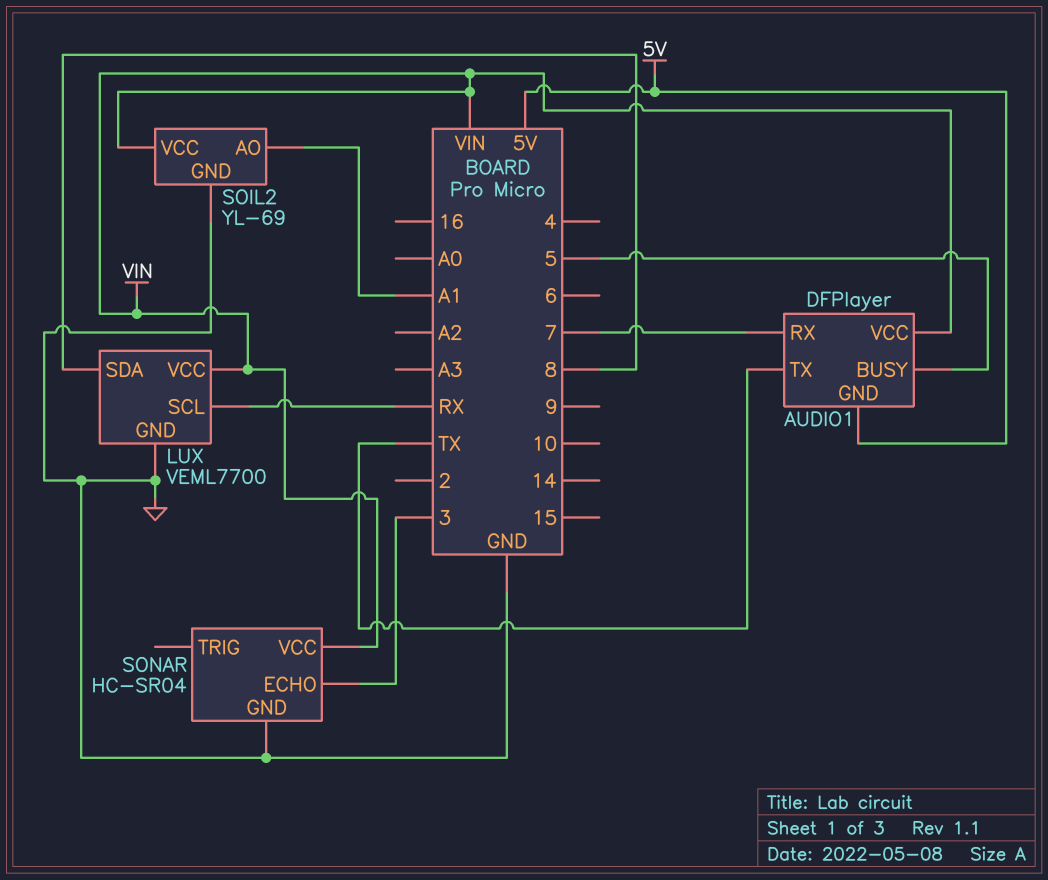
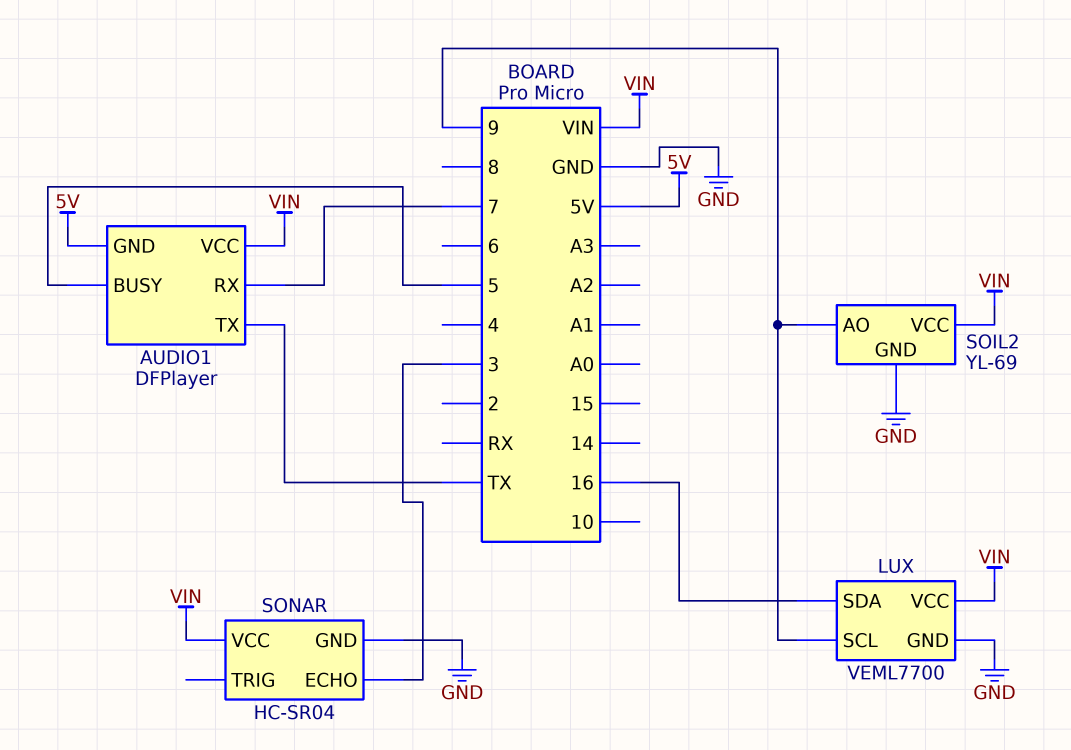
LUX pin SCL: RX -> 9
LUX pin SDA: 8 -> 16
SOIL2 pin AO: A1 -> 9

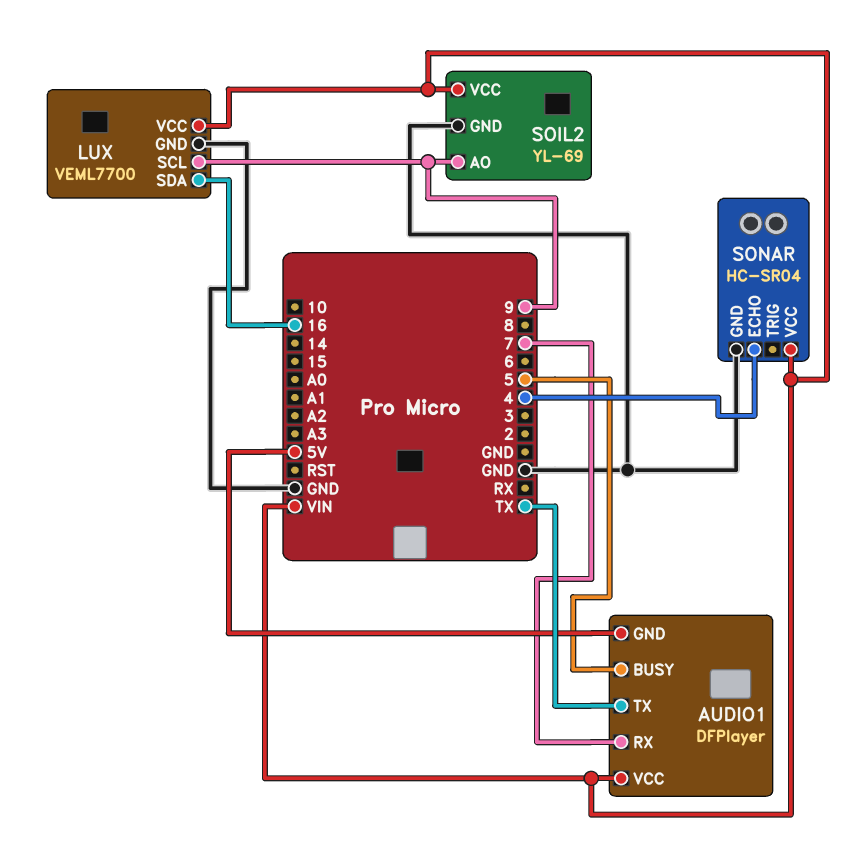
SONAR pin ECHO: 3 -> 4

